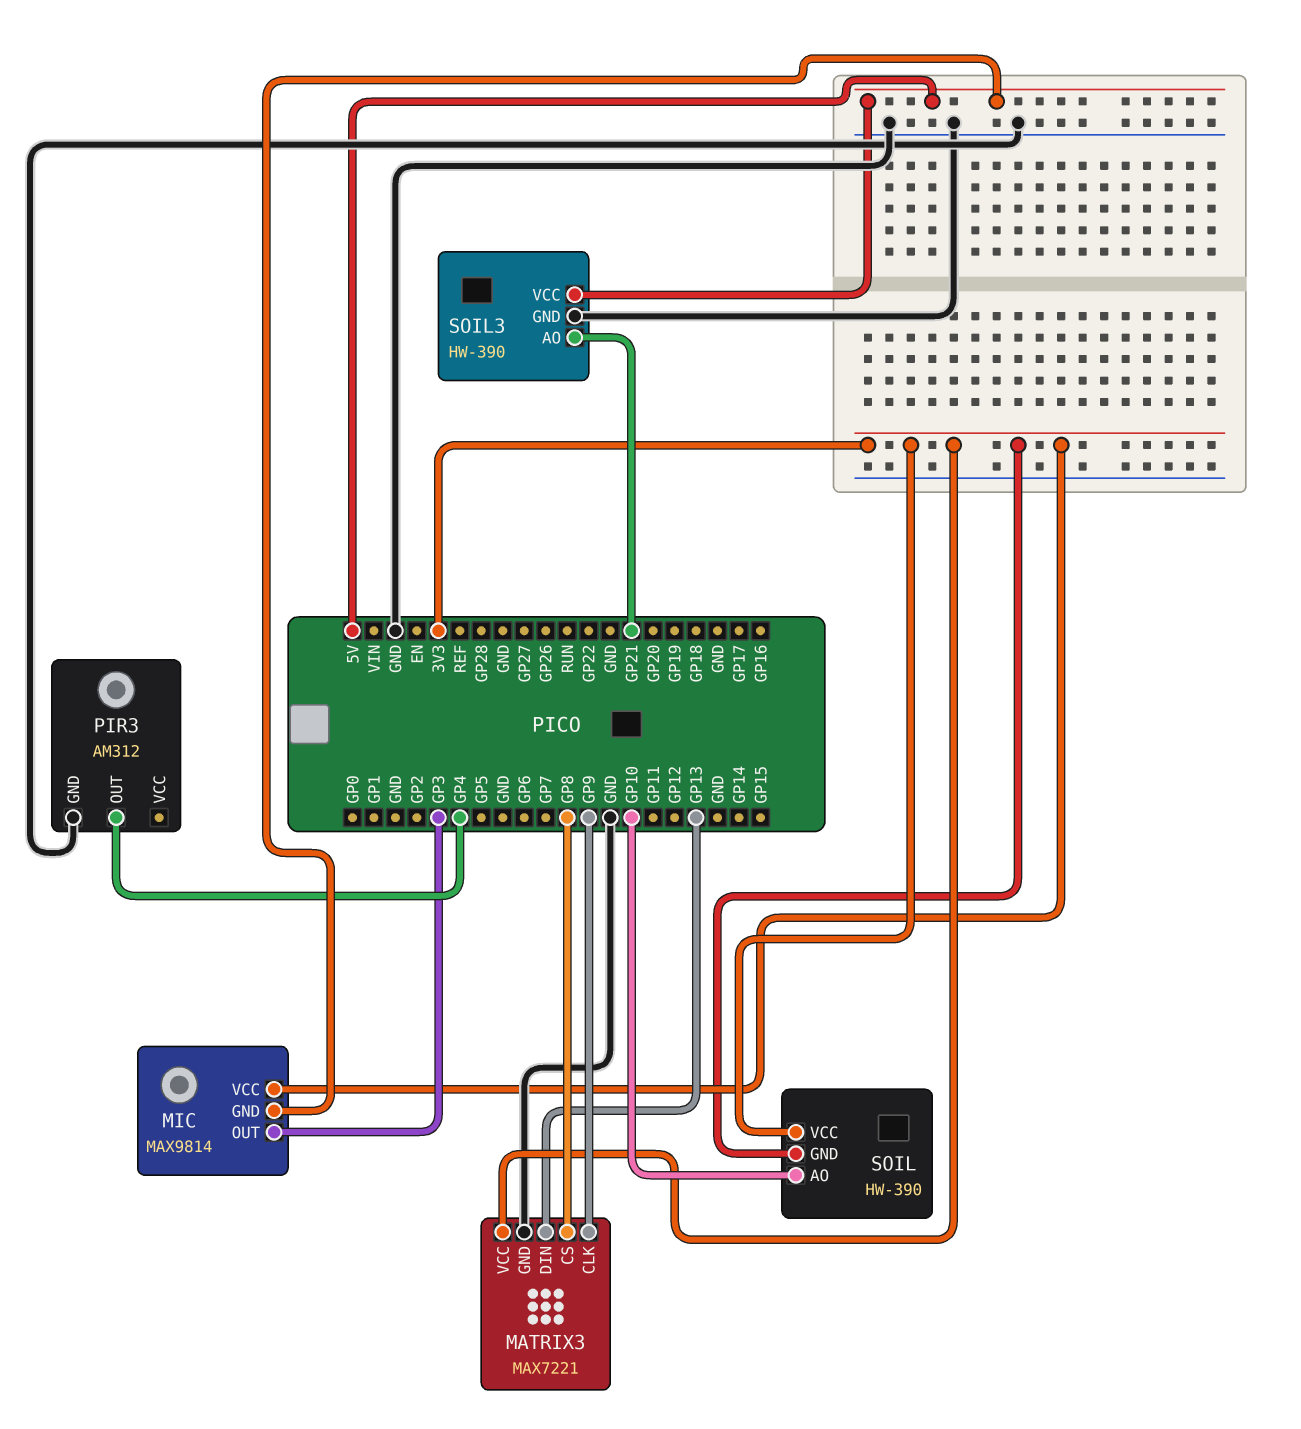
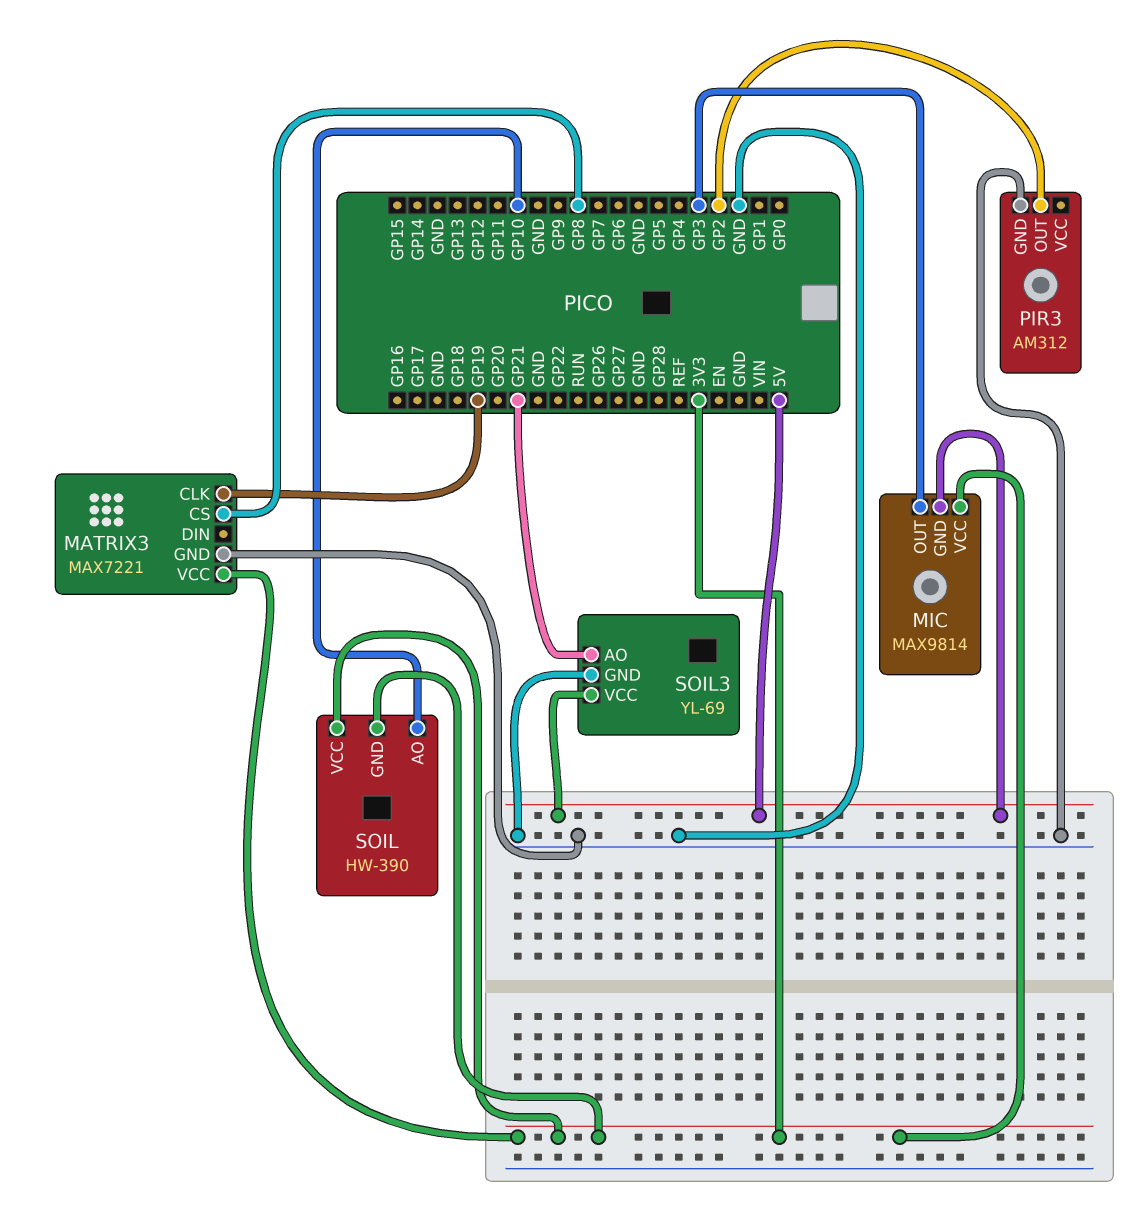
MATRIX3 pin CLK: GP9 -> GP19
MATRIX3 pin DIN: GP13 -> none
PIR3 pin OUT: GP4 -> GP2
SOIL3: HW-390 -> YL-69

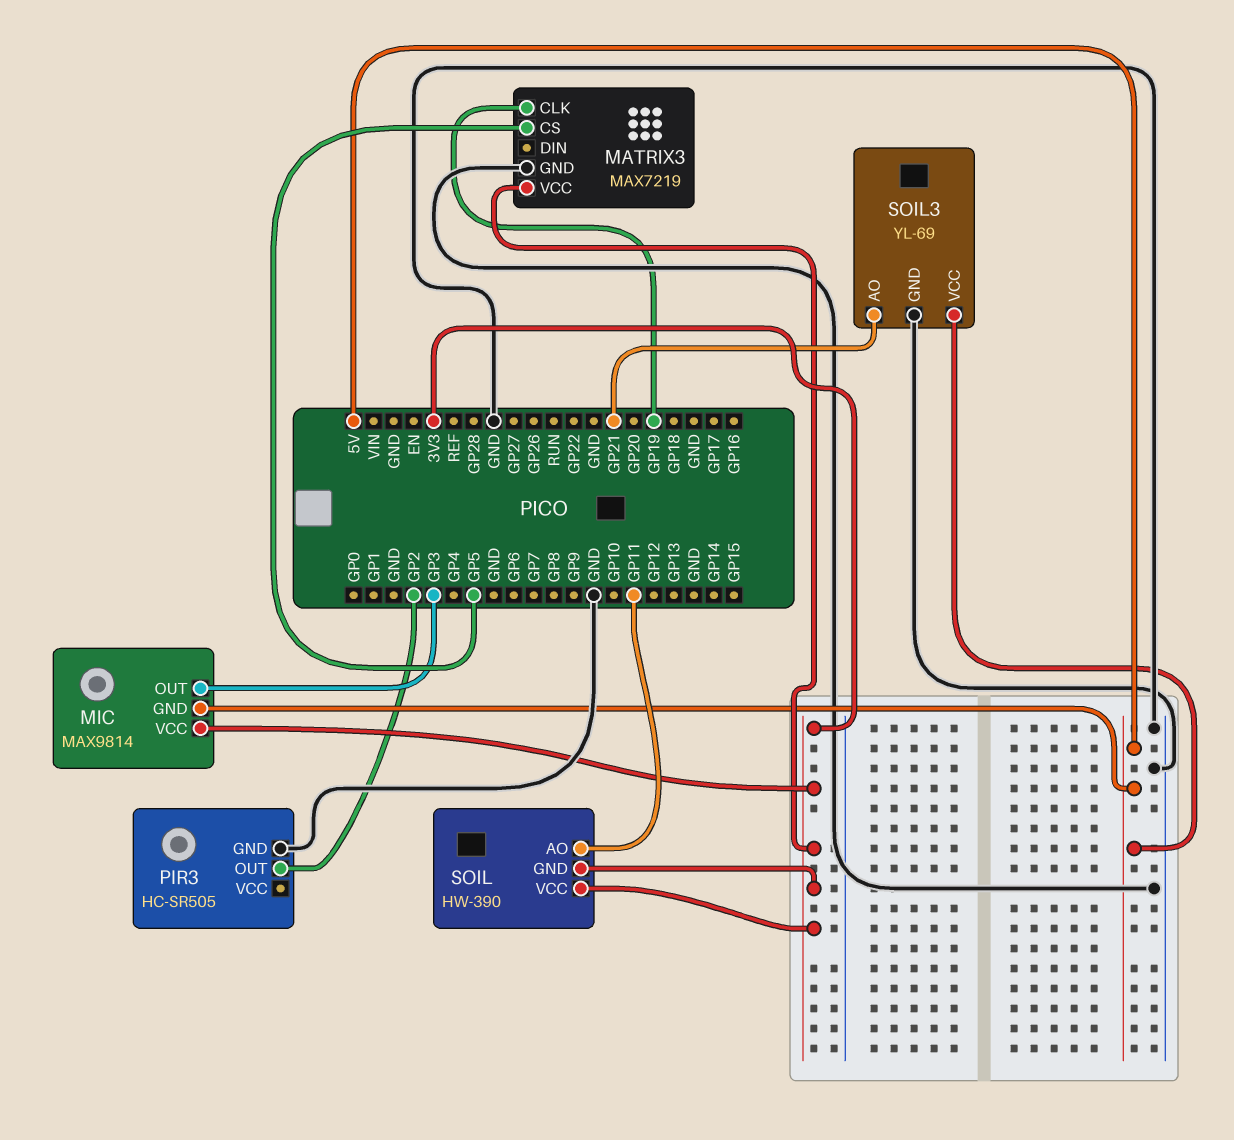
MATRIX3: MAX7221 -> MAX7219
MATRIX3 pin CS: GP8 -> GP5
PIR3: AM312 -> HC-SR505
SOIL pin AO: GP10 -> GP11

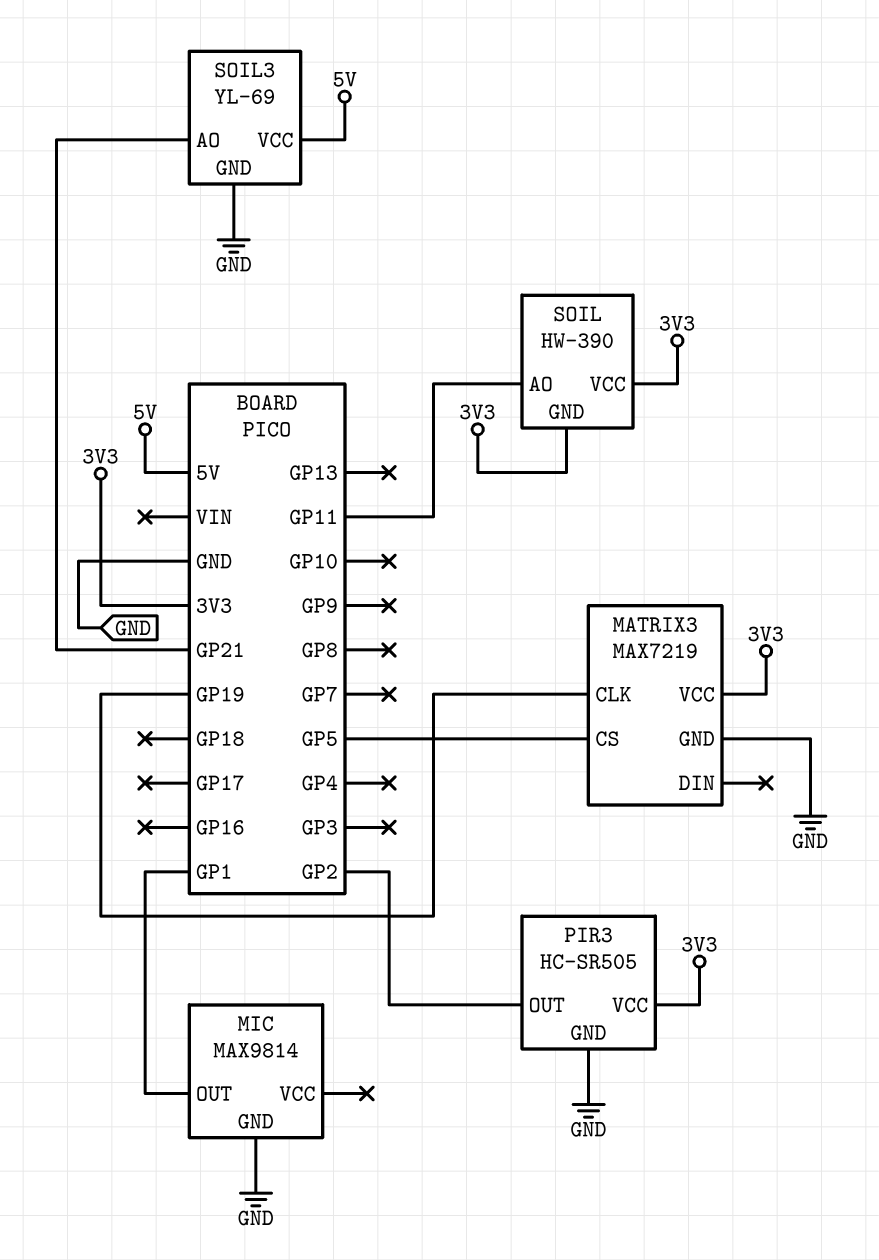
MIC pin GND: 5V -> GND
MIC pin OUT: GP3 -> GP1
MIC pin VCC: 3V3 -> none
PIR3 pin VCC: none -> 3V3

